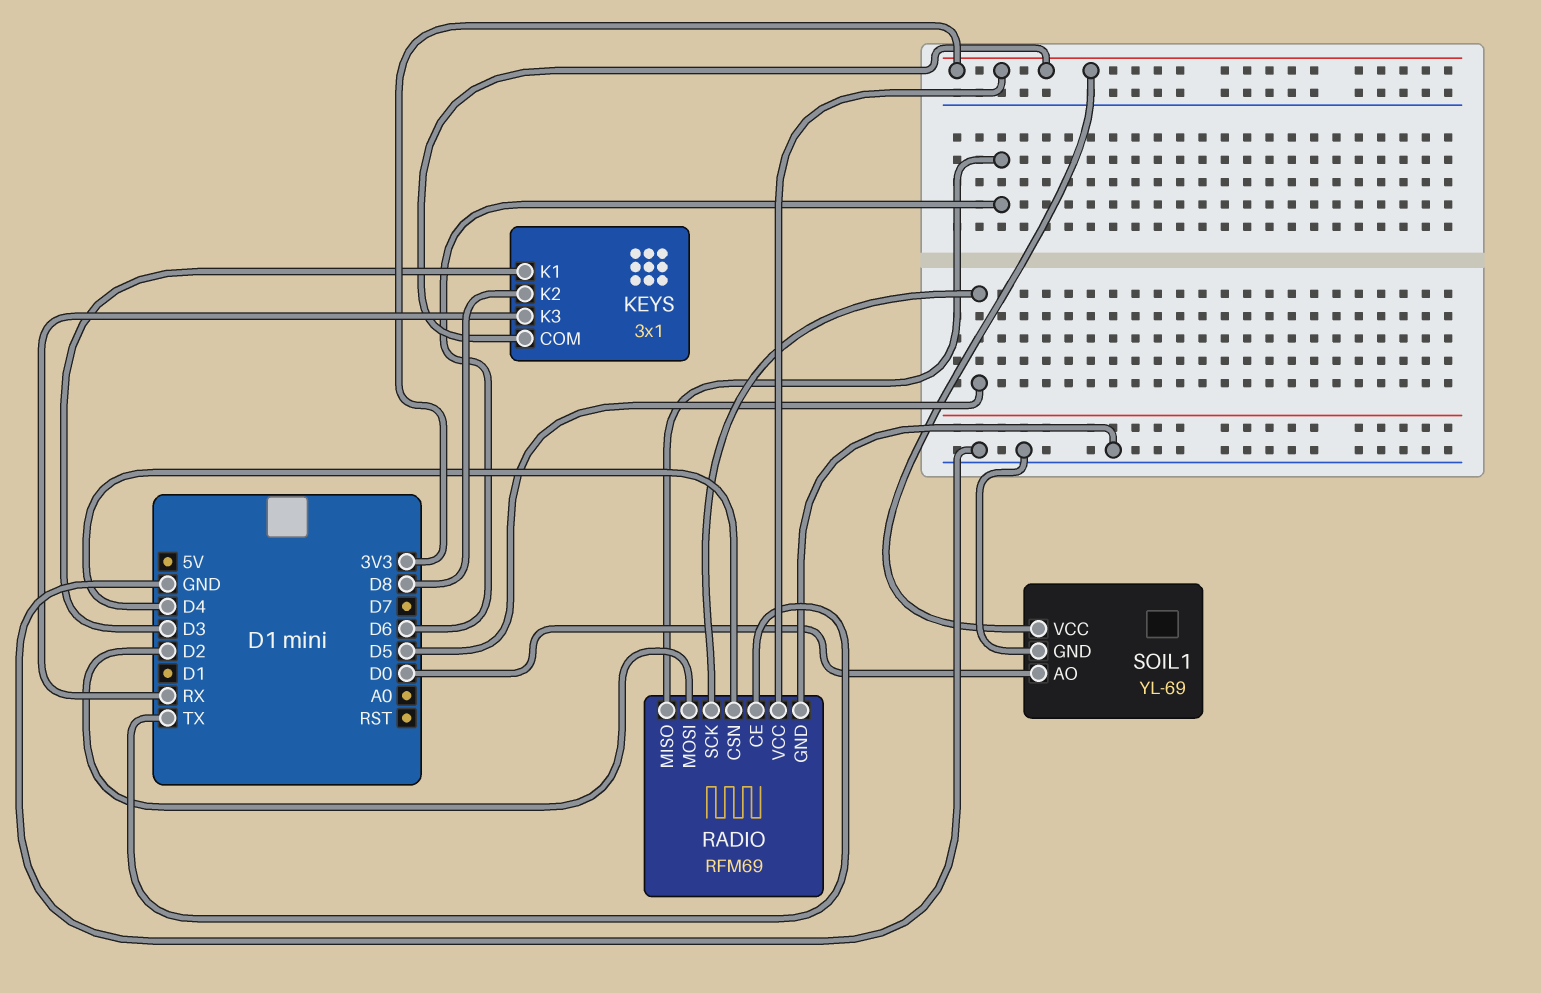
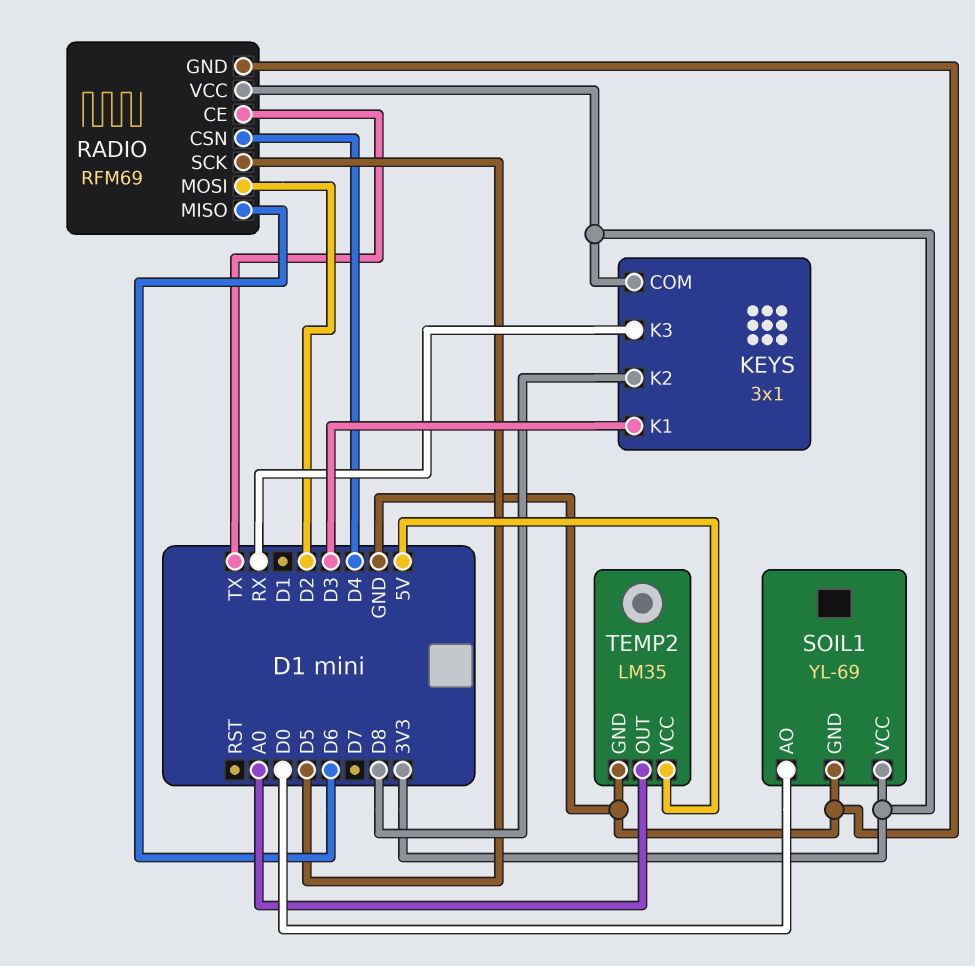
TEMP2: none -> LM35
TEMP2 pin GND: none -> GND
TEMP2 pin OUT: none -> A0
TEMP2 pin VCC: none -> 5V

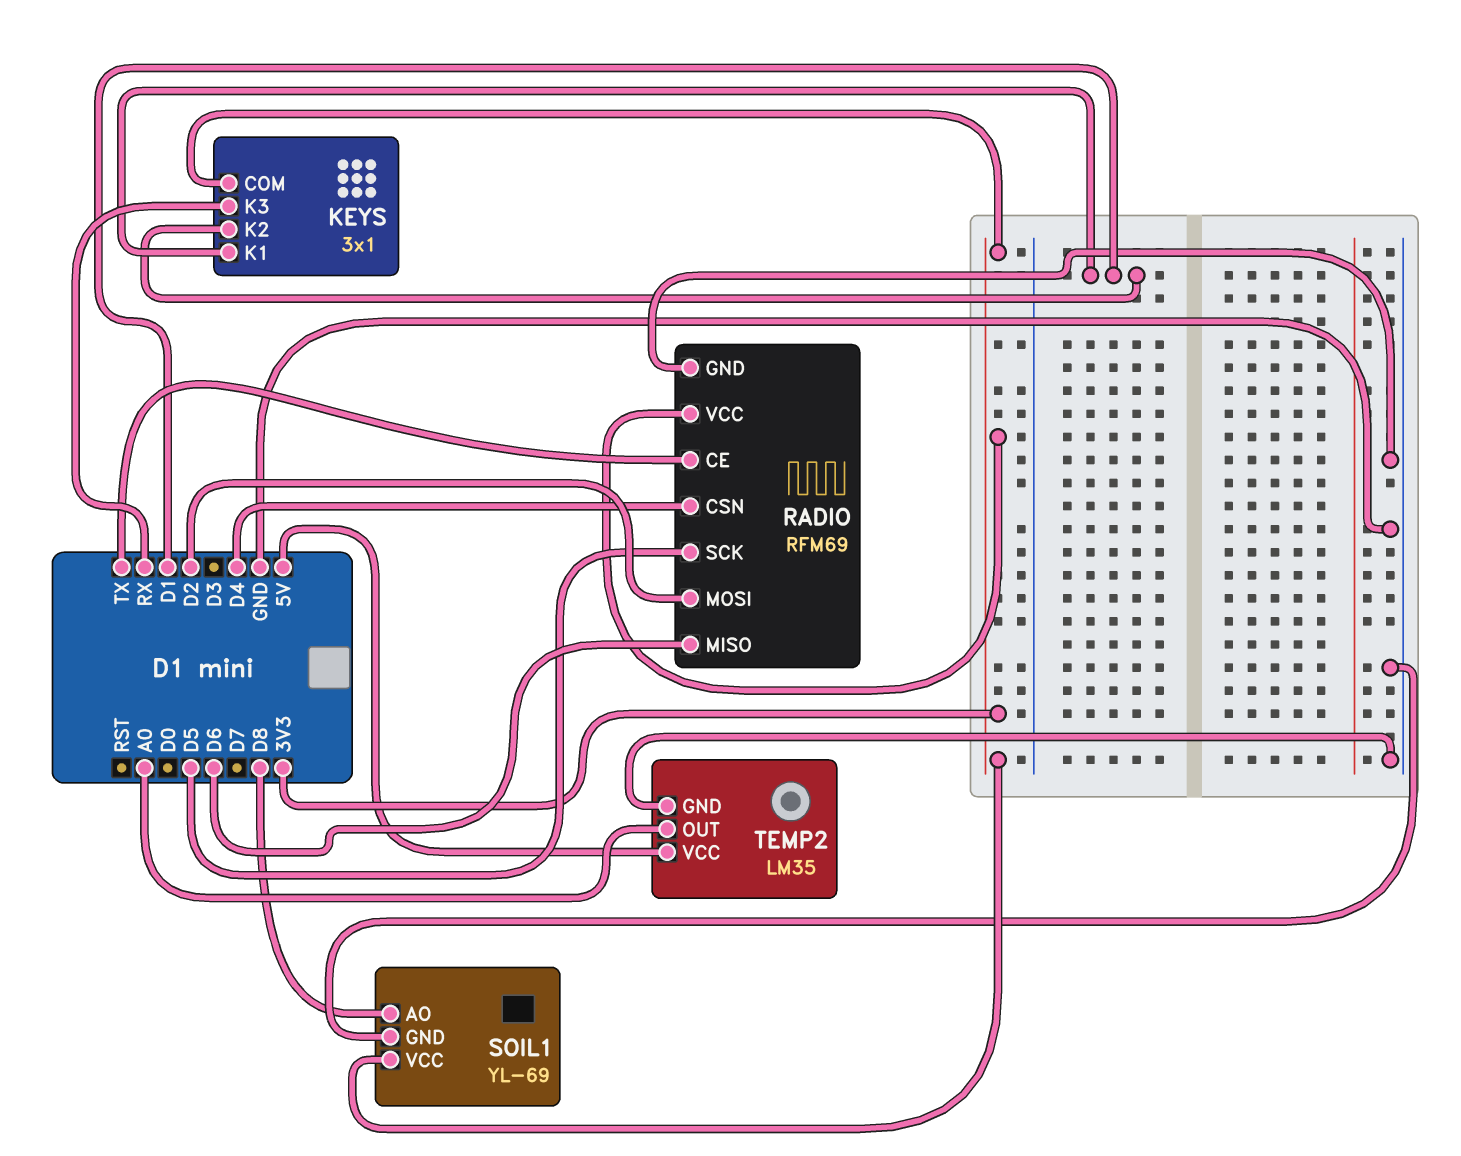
KEYS pin K1: D3 -> D1
KEYS pin K2: D8 -> D1
SOIL1 pin AO: D0 -> D8

